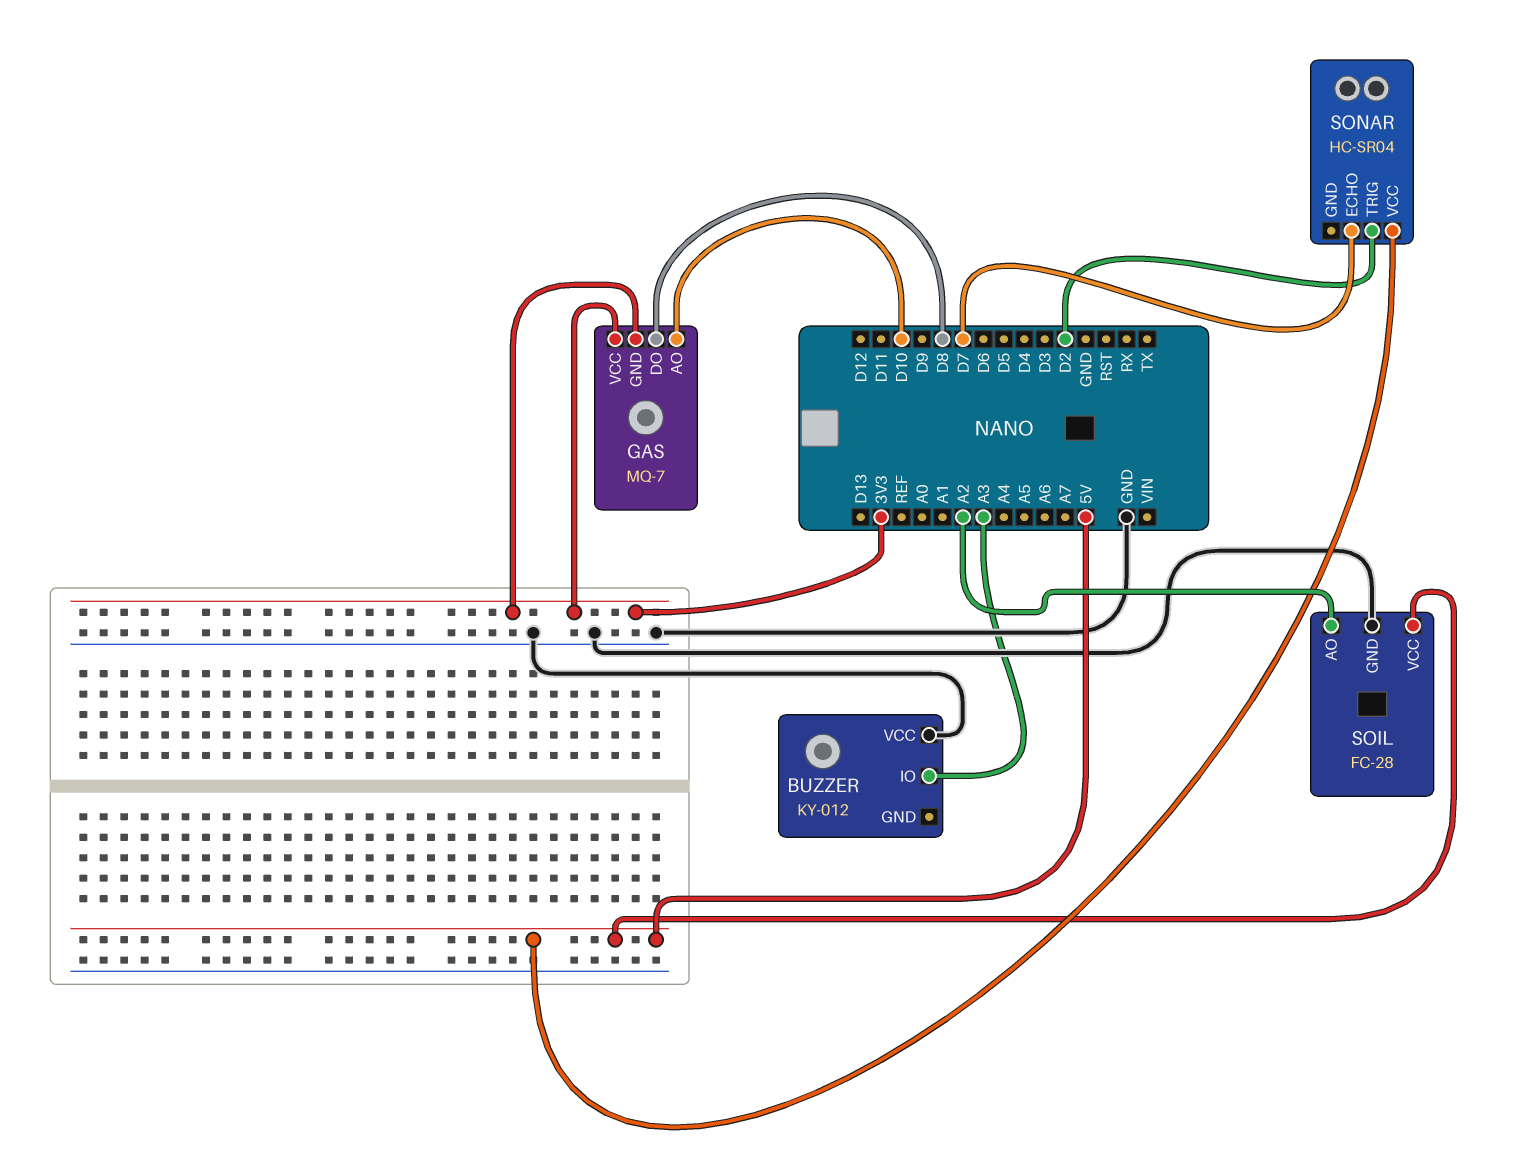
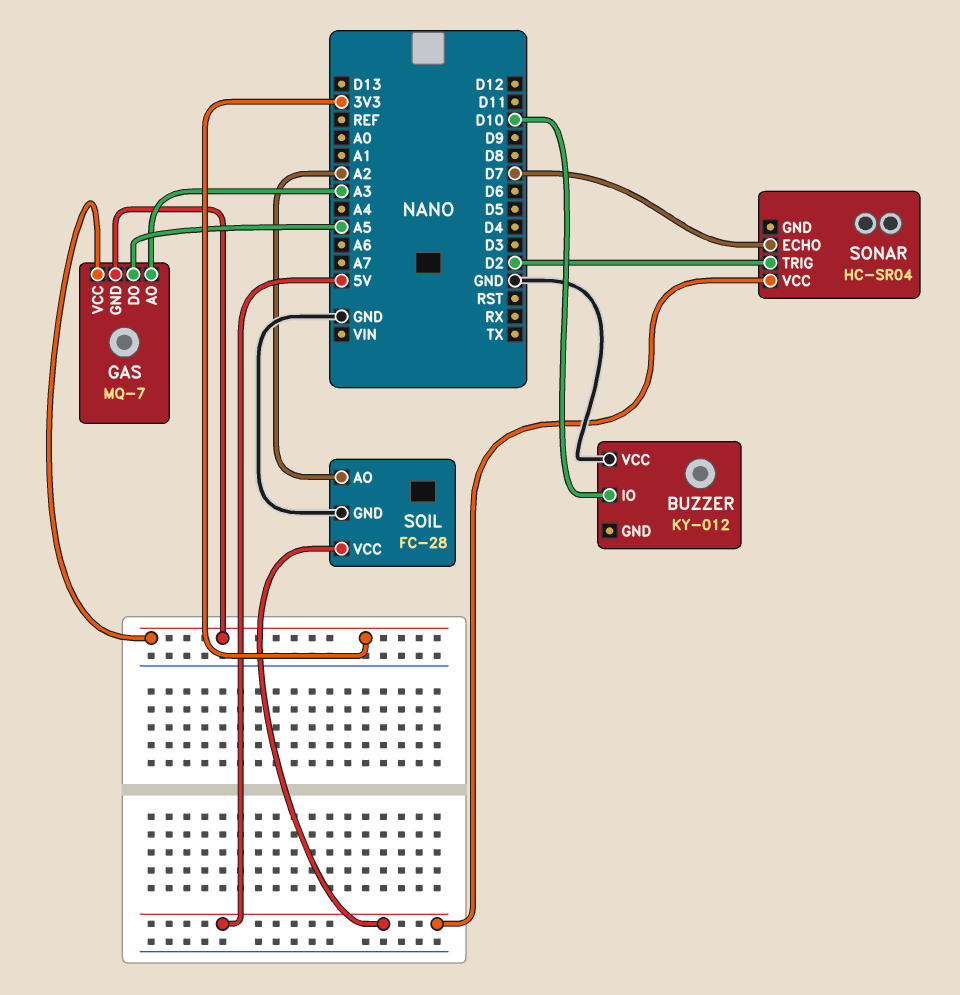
BUZZER pin IO: A3 -> D10
GAS pin AO: D10 -> A3
GAS pin DO: D8 -> A5

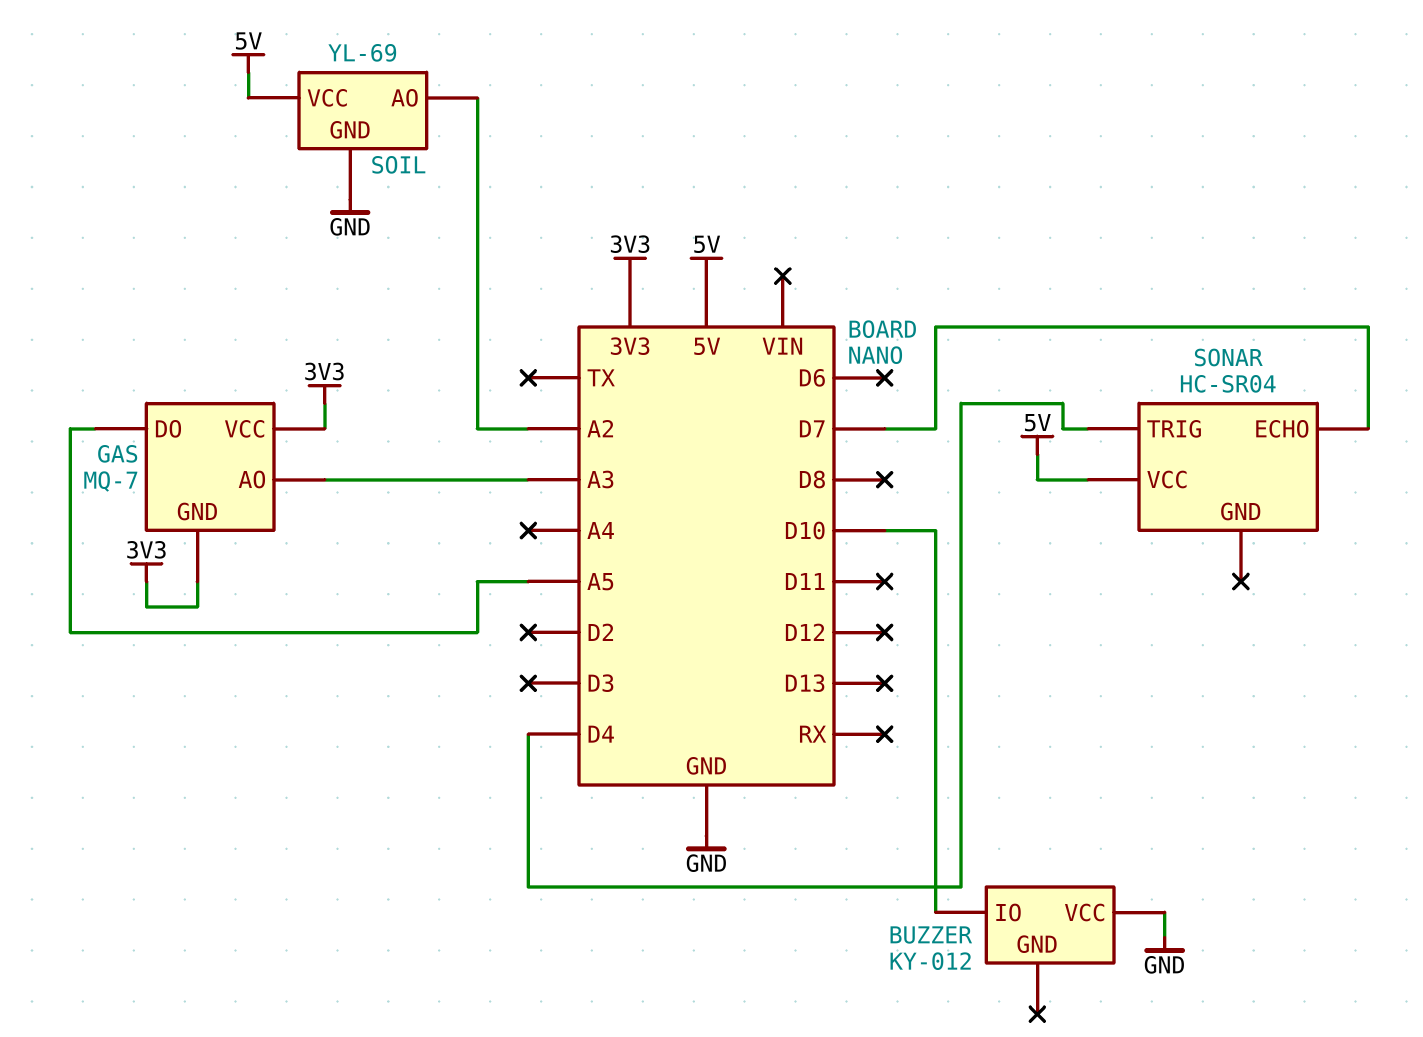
SOIL: FC-28 -> YL-69
SONAR pin TRIG: D2 -> D4

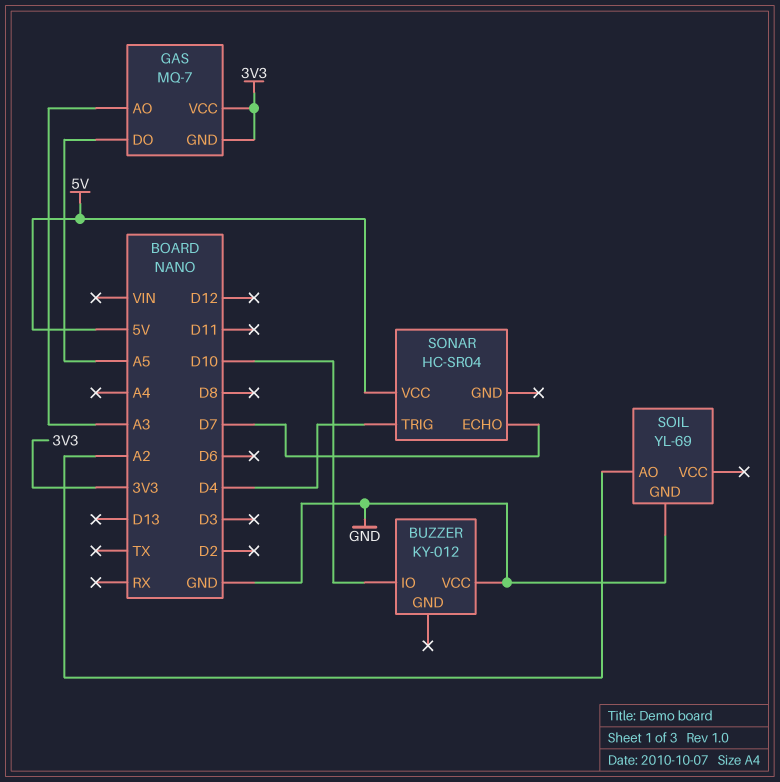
SOIL pin VCC: 5V -> none

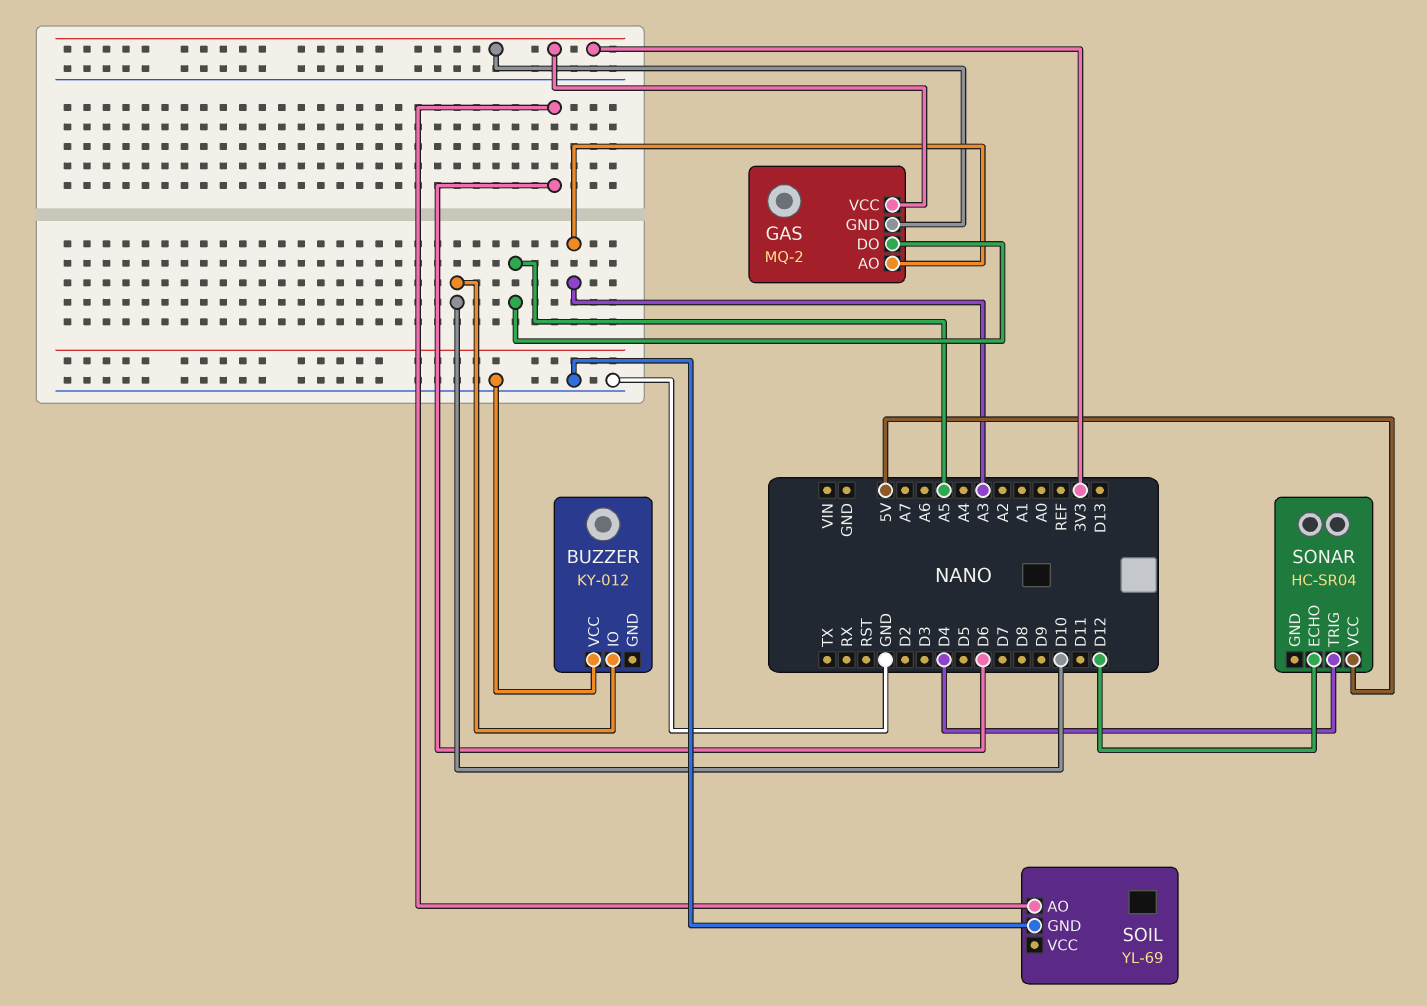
GAS: MQ-7 -> MQ-2
SOIL pin AO: A2 -> D6
SONAR pin ECHO: D7 -> D12

